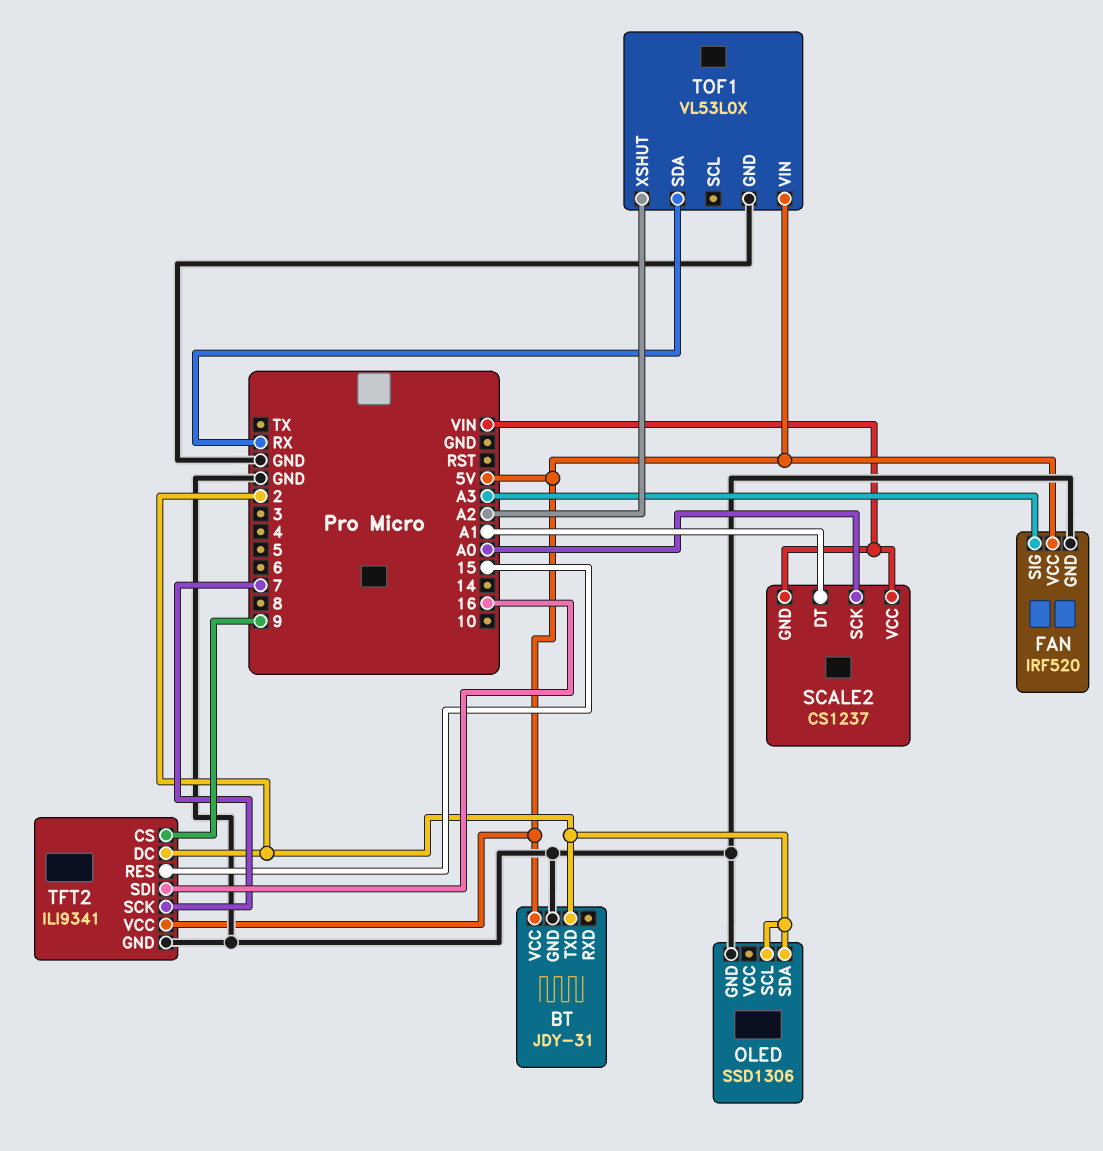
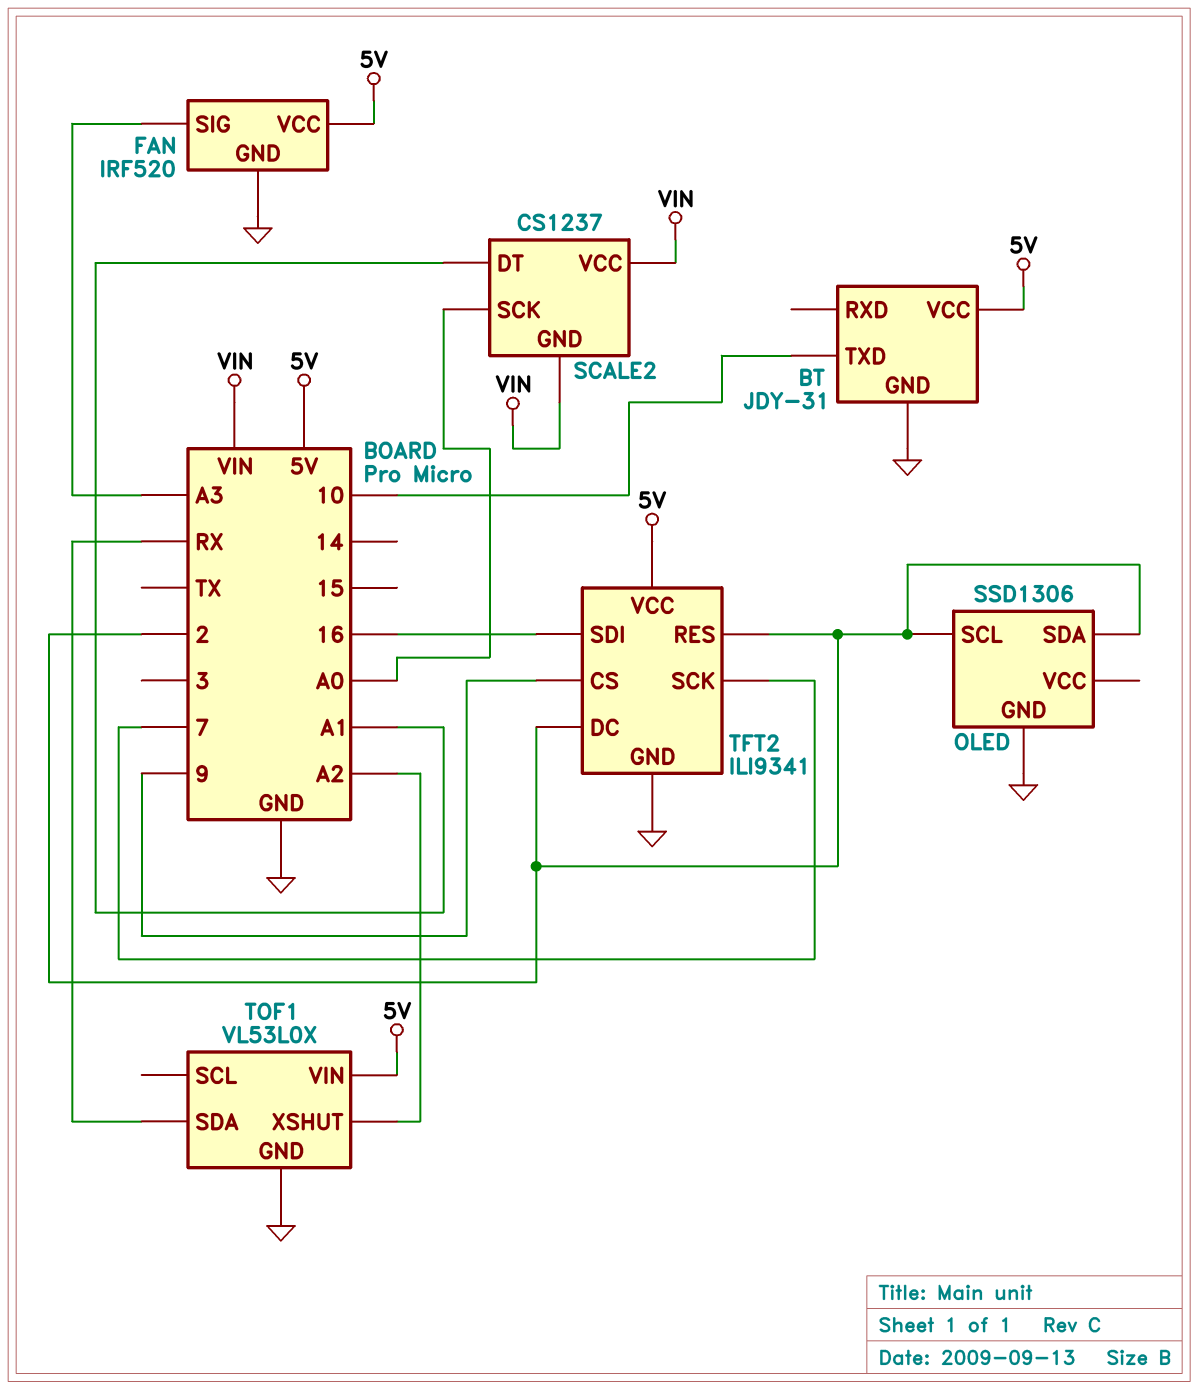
BT pin TXD: 2 -> 10
TFT2 pin RES: 15 -> 2

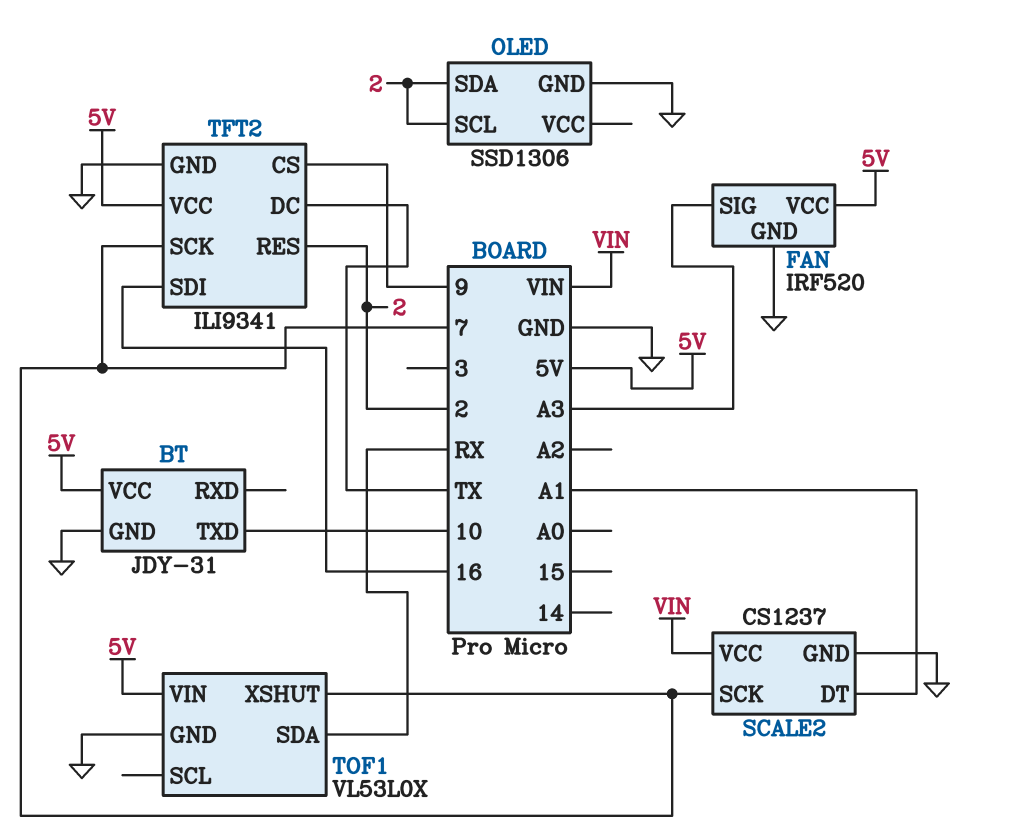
SCALE2 pin GND: VIN -> GND
SCALE2 pin SCK: A0 -> 7
TFT2 pin DC: 2 -> TX
TOF1 pin XSHUT: A2 -> 7

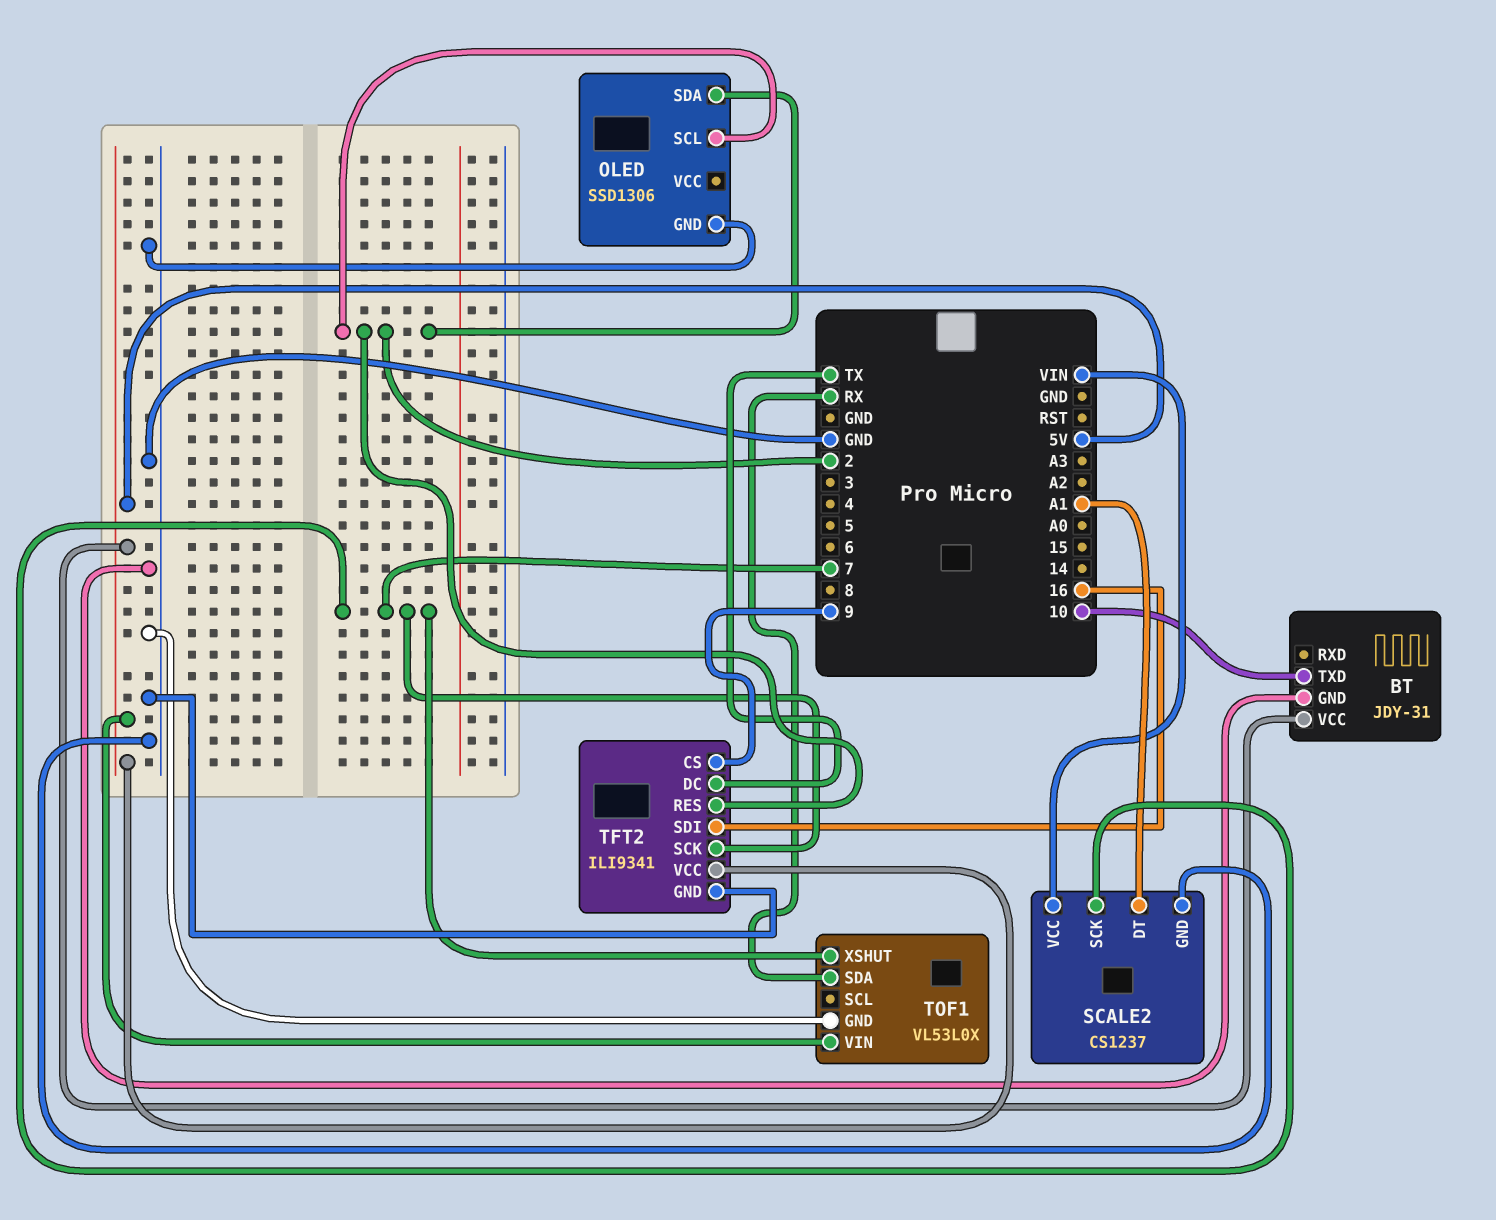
FAN: IRF520 -> none
FAN pin GND: GND -> none
FAN pin SIG: A3 -> none
FAN pin VCC: 5V -> none

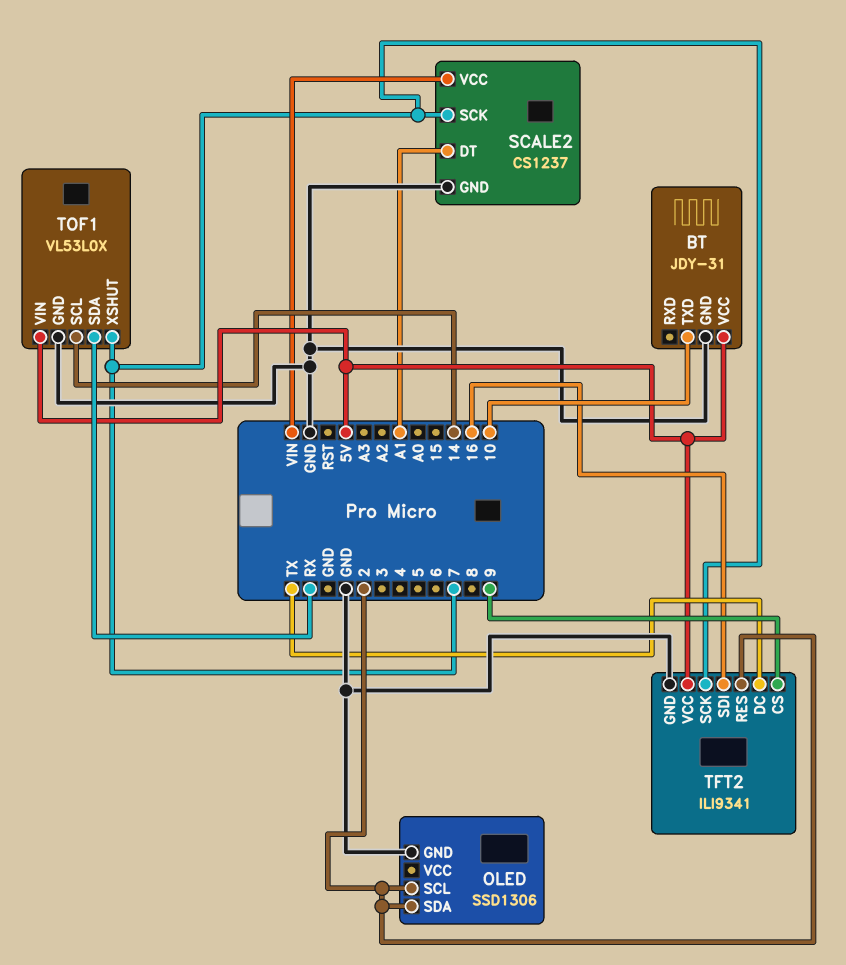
TOF1 pin SCL: none -> 14

